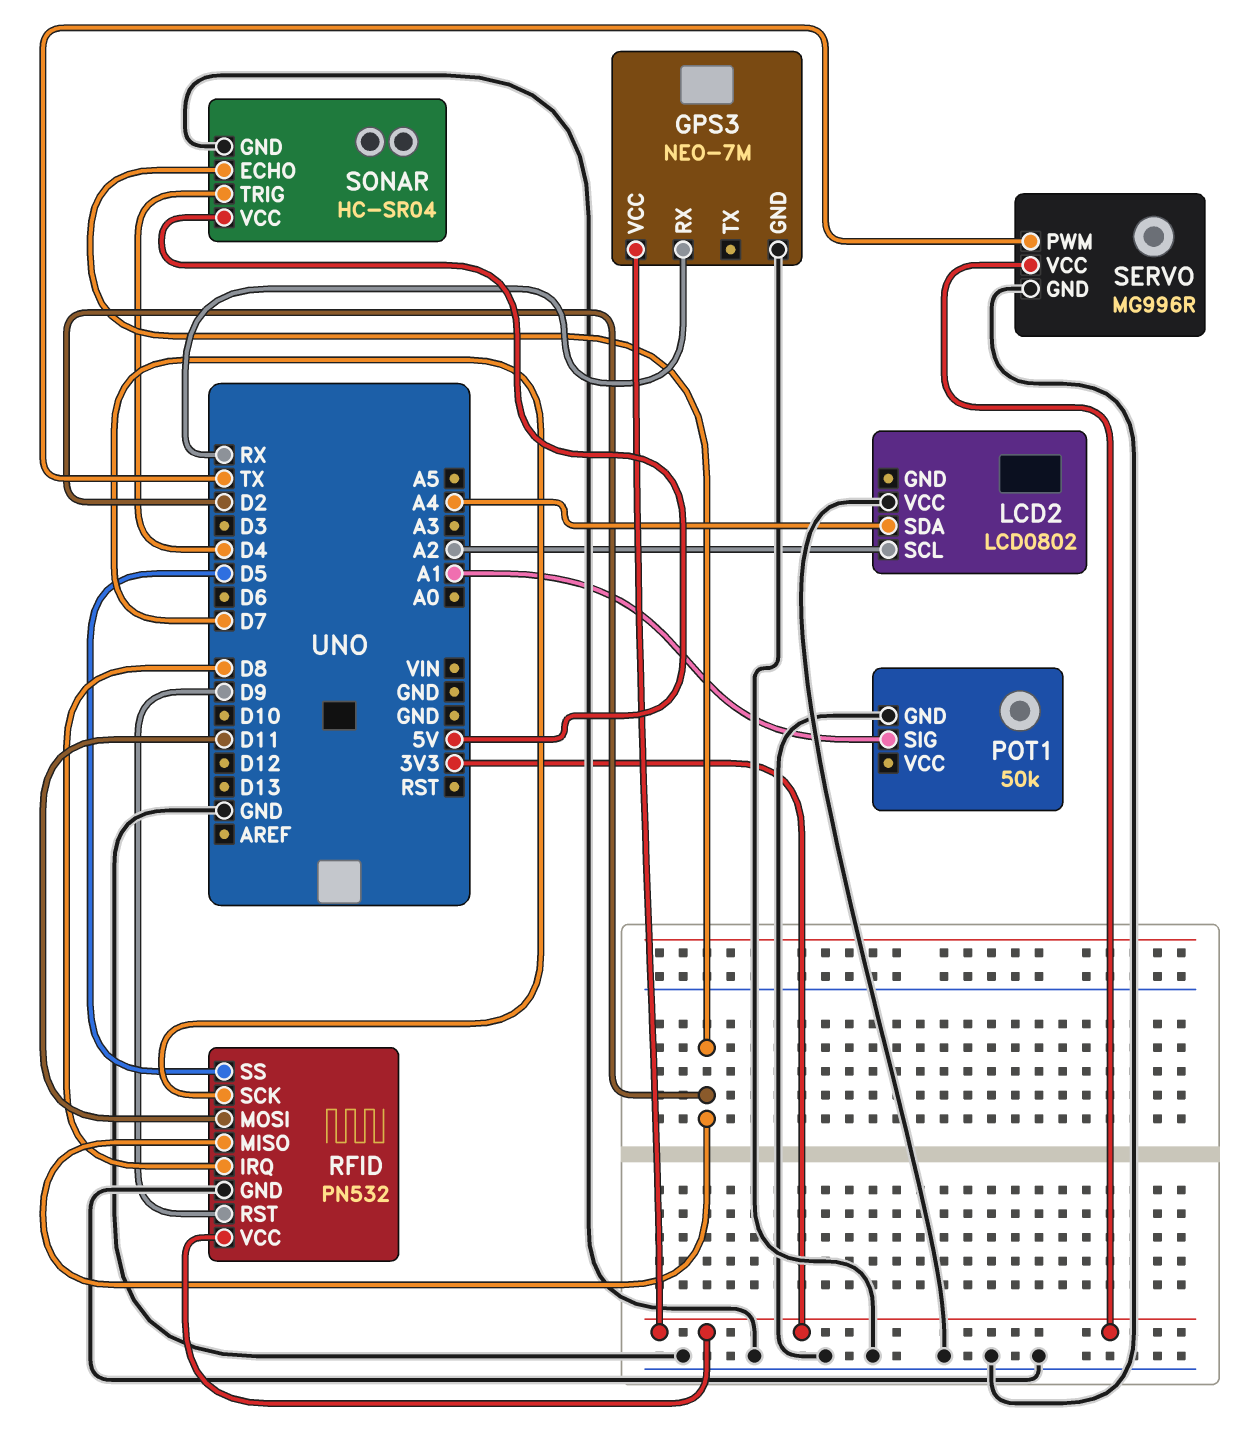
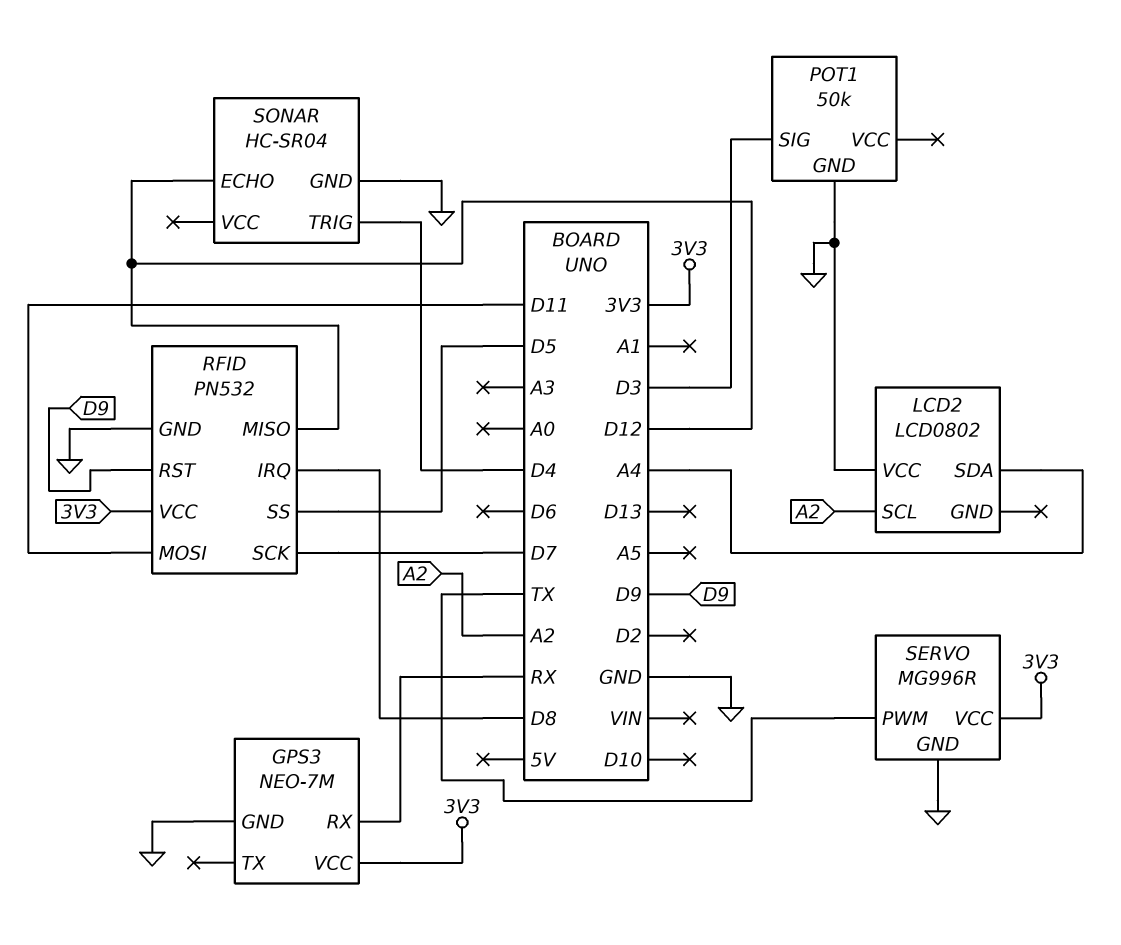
POT1 pin SIG: A1 -> D3
RFID pin MISO: D2 -> D12
SONAR pin ECHO: D2 -> D12
SONAR pin VCC: 5V -> none

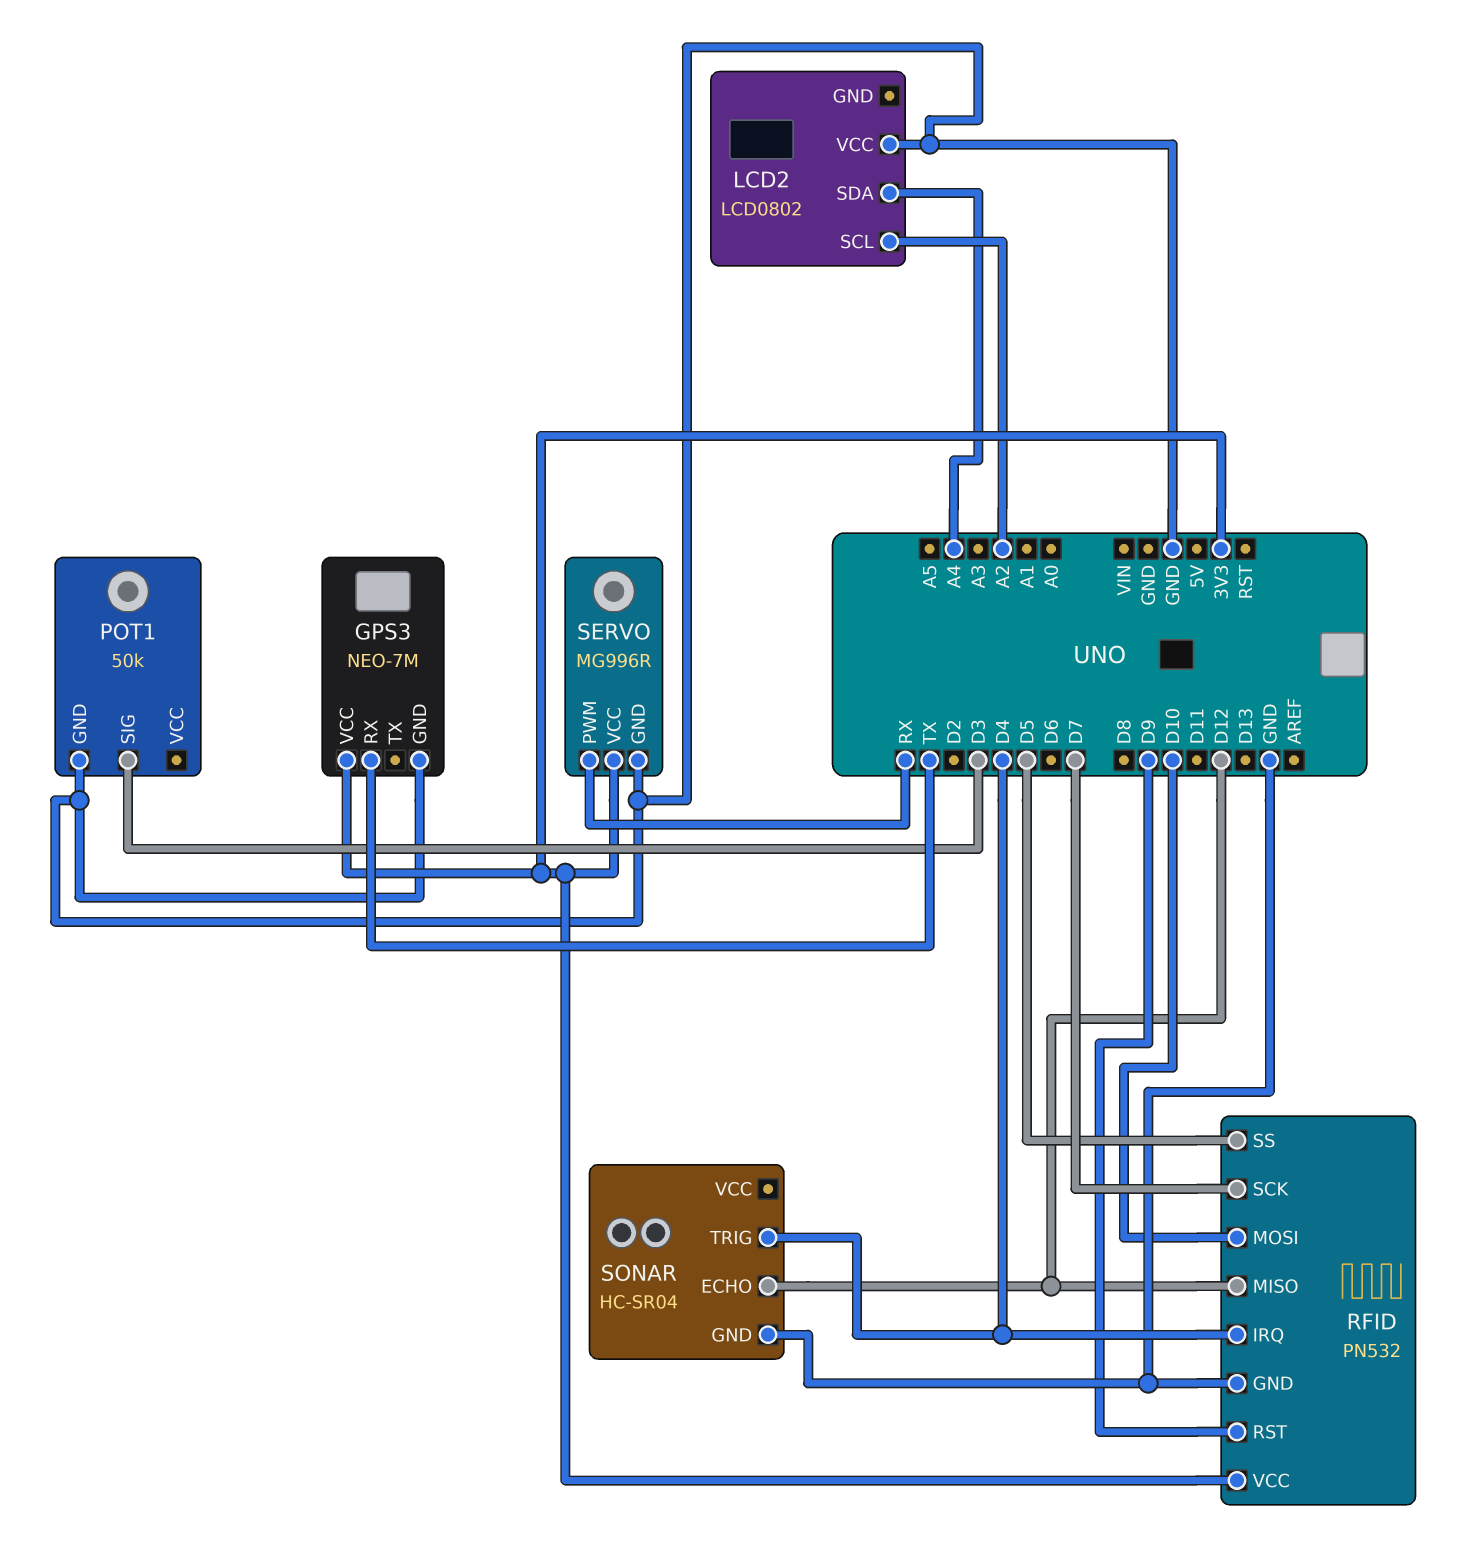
GPS3 pin RX: RX -> TX
RFID pin IRQ: D8 -> D4
RFID pin MOSI: D11 -> D10
SERVO pin PWM: TX -> RX

